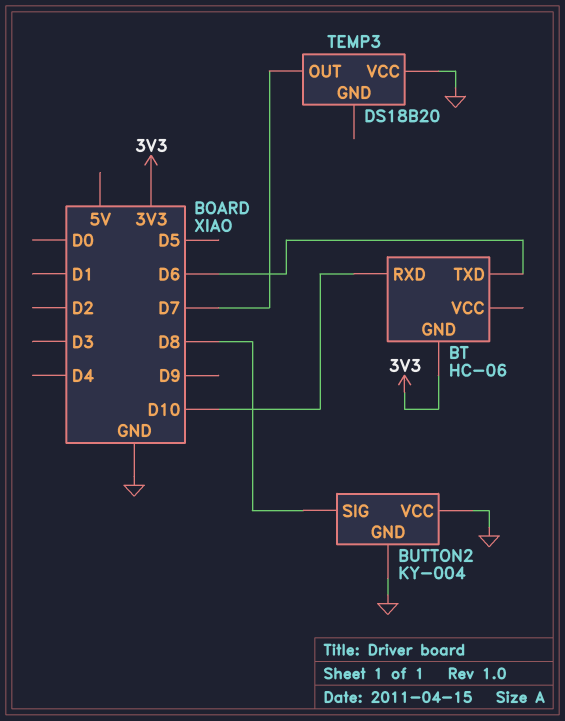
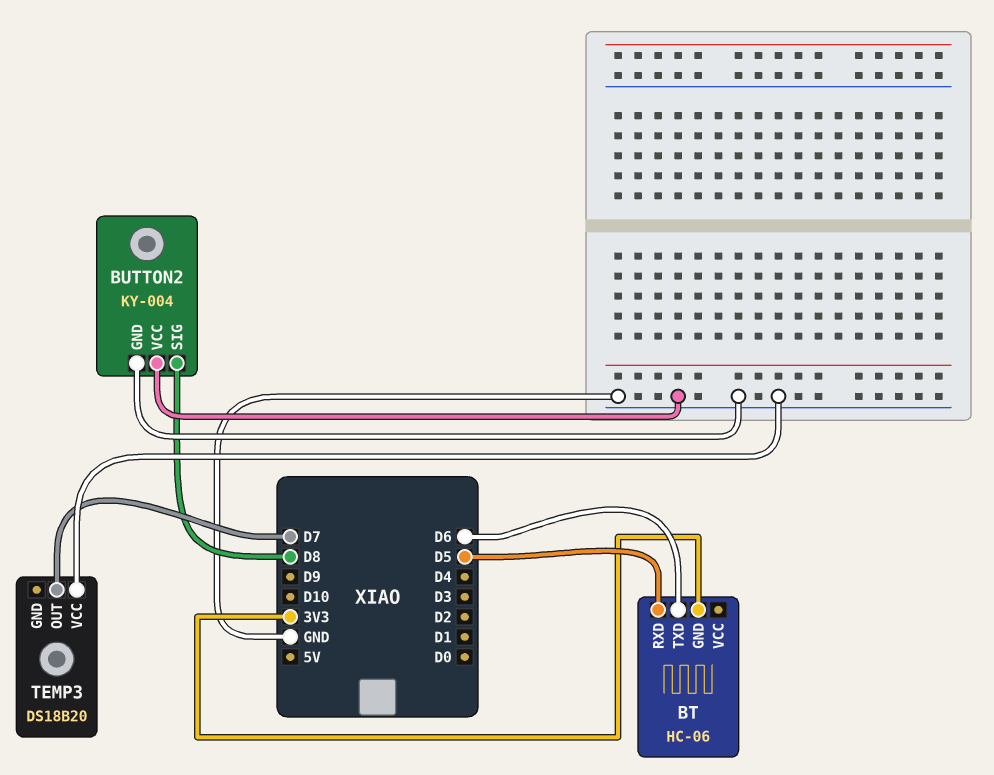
BT pin RXD: D10 -> D5

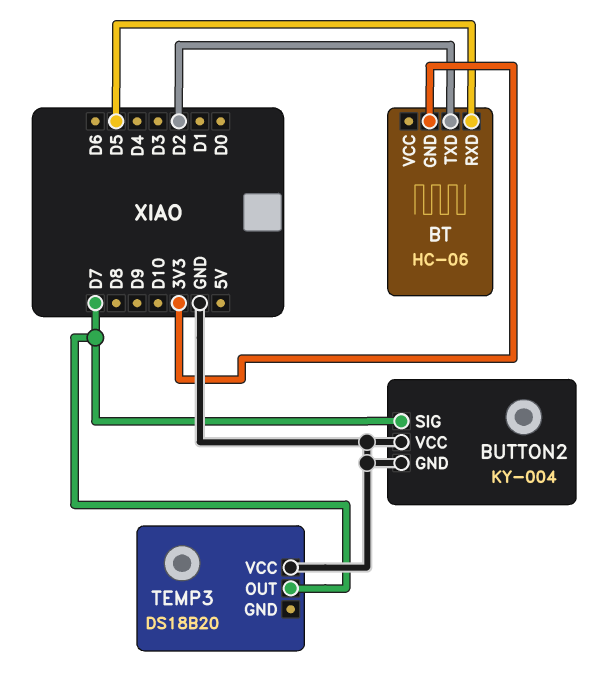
BT pin TXD: D6 -> D2
BUTTON2 pin SIG: D8 -> D7

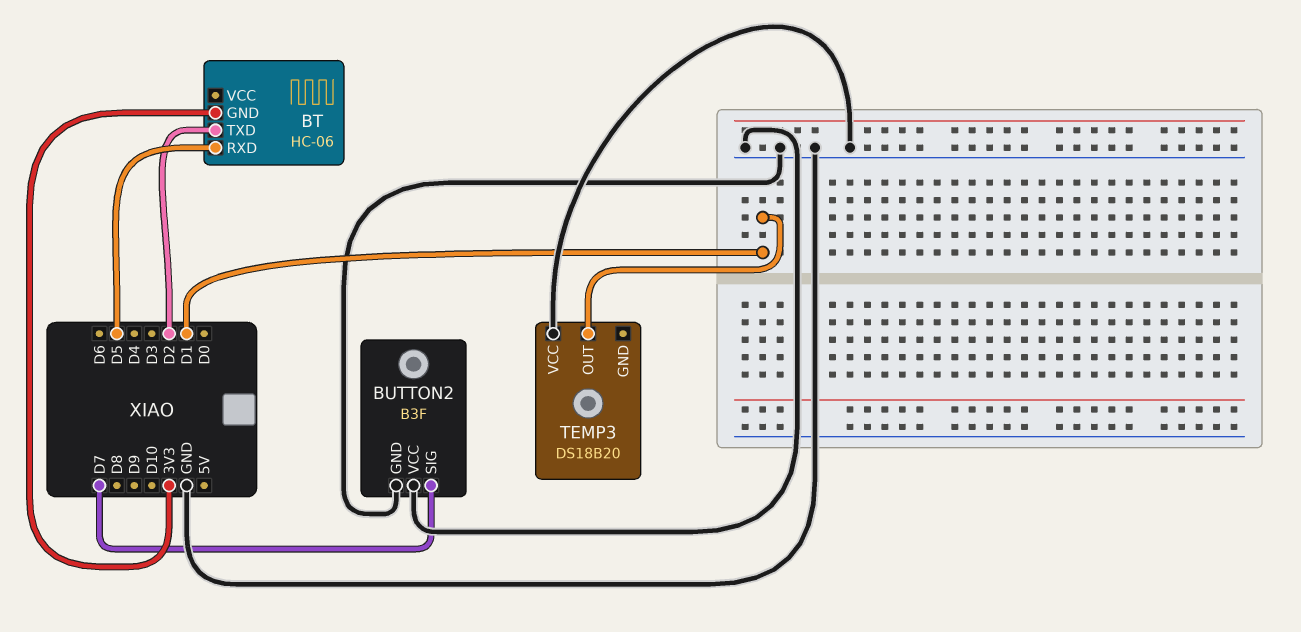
BUTTON2: KY-004 -> B3F
TEMP3 pin OUT: D7 -> D1

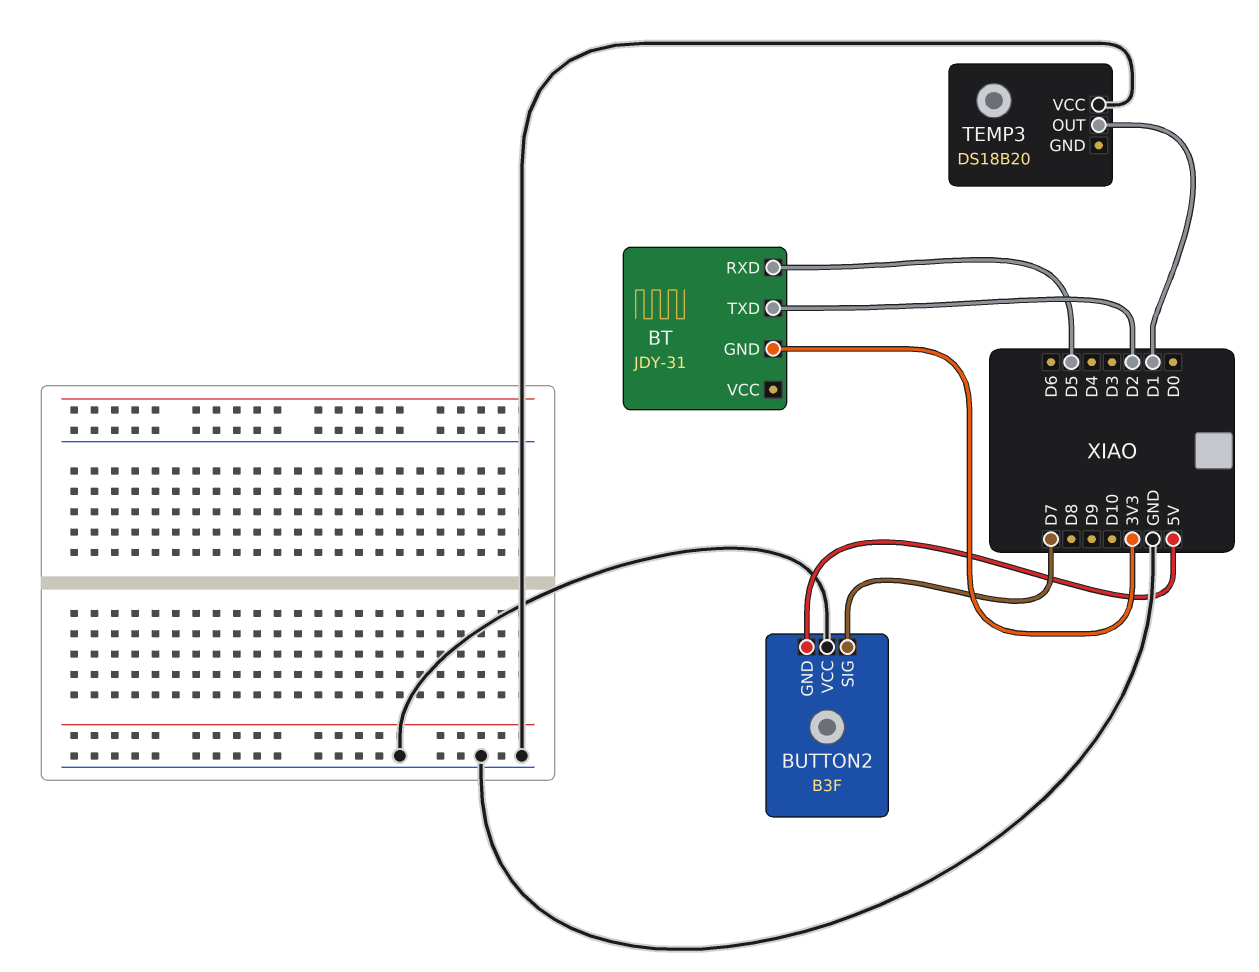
BT: HC-06 -> JDY-31
BUTTON2 pin GND: GND -> 5V

